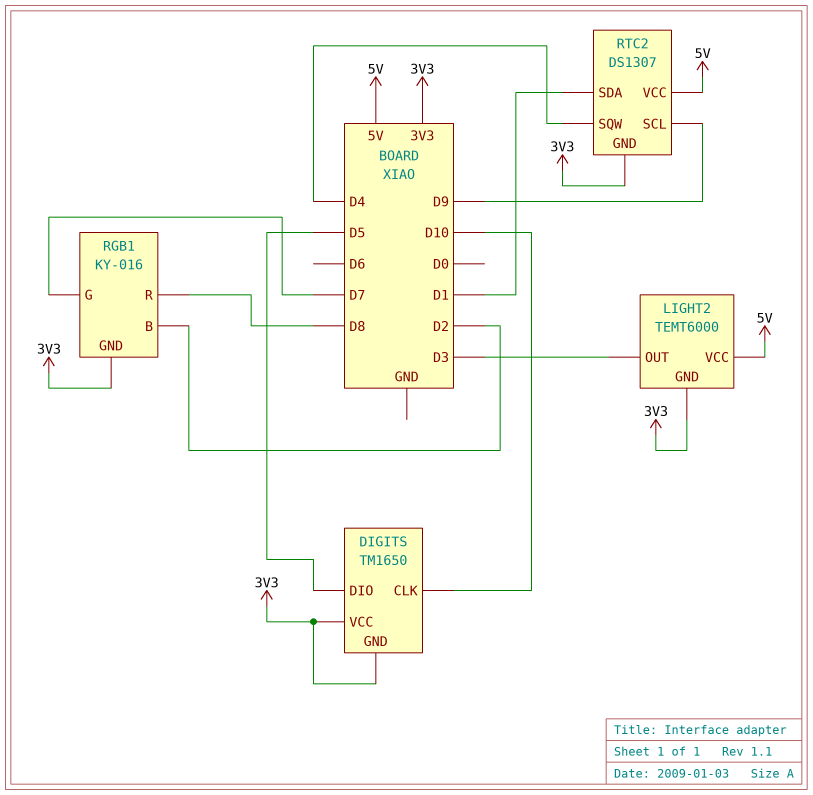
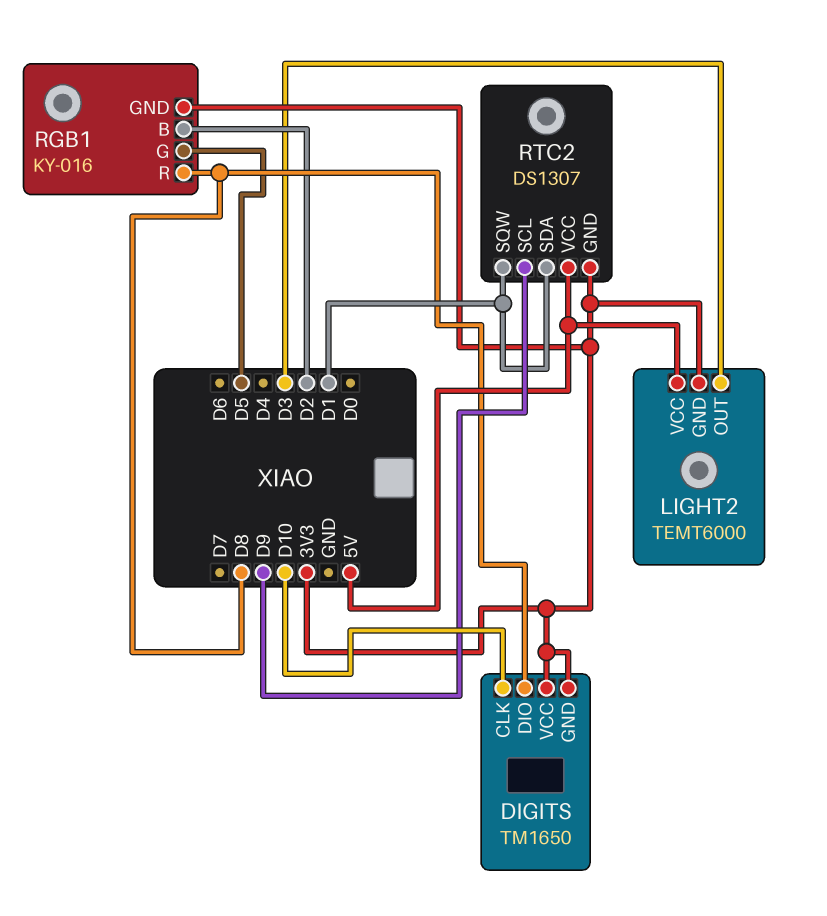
DIGITS pin DIO: D5 -> D8
RGB1 pin G: D7 -> D5
RTC2 pin SQW: D4 -> D1

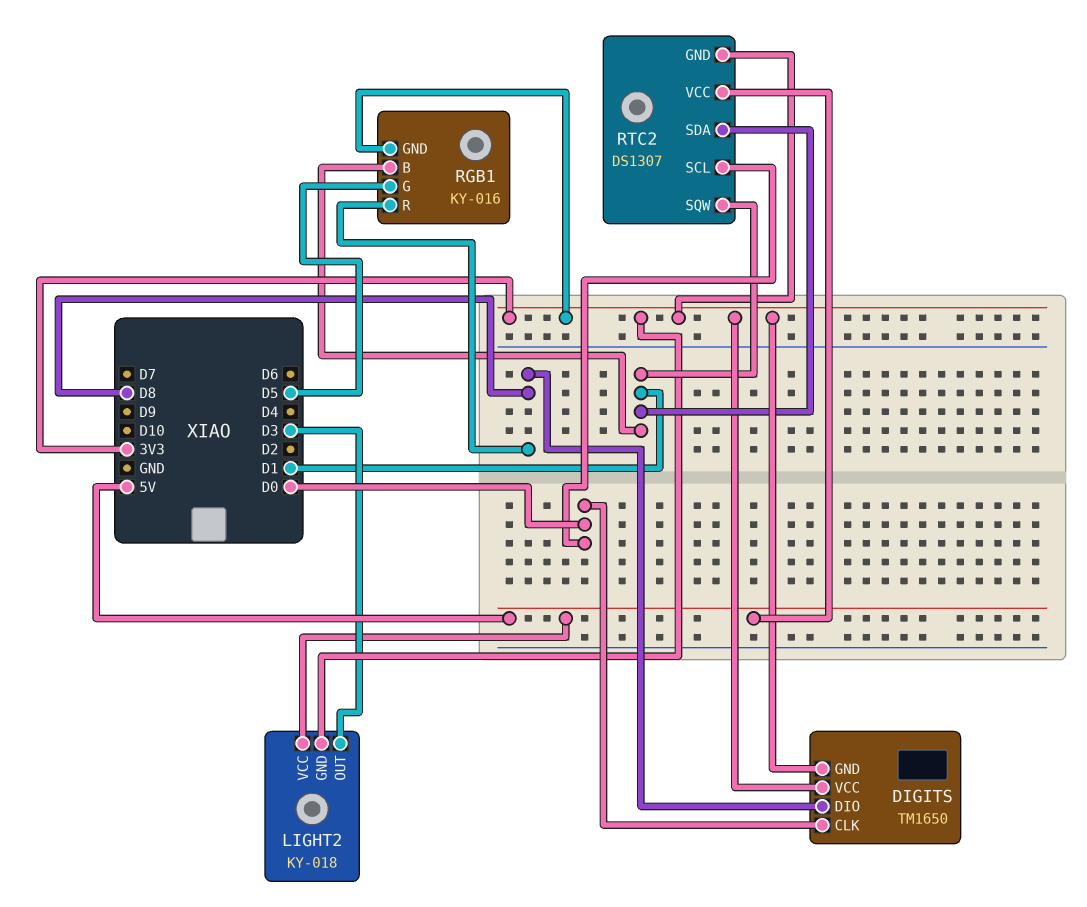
DIGITS pin CLK: D10 -> D0
LIGHT2: TEMT6000 -> KY-018
RGB1 pin B: D2 -> D1
RTC2 pin SCL: D9 -> D0

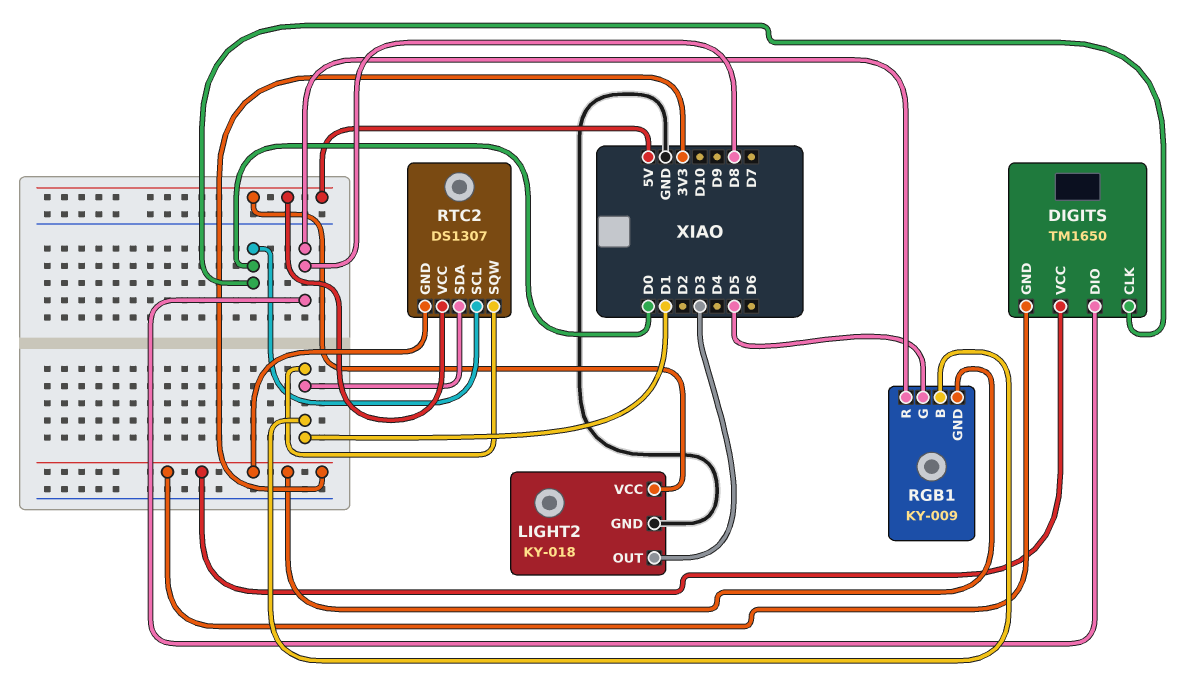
LIGHT2 pin GND: 3V3 -> GND
RGB1: KY-016 -> KY-009

